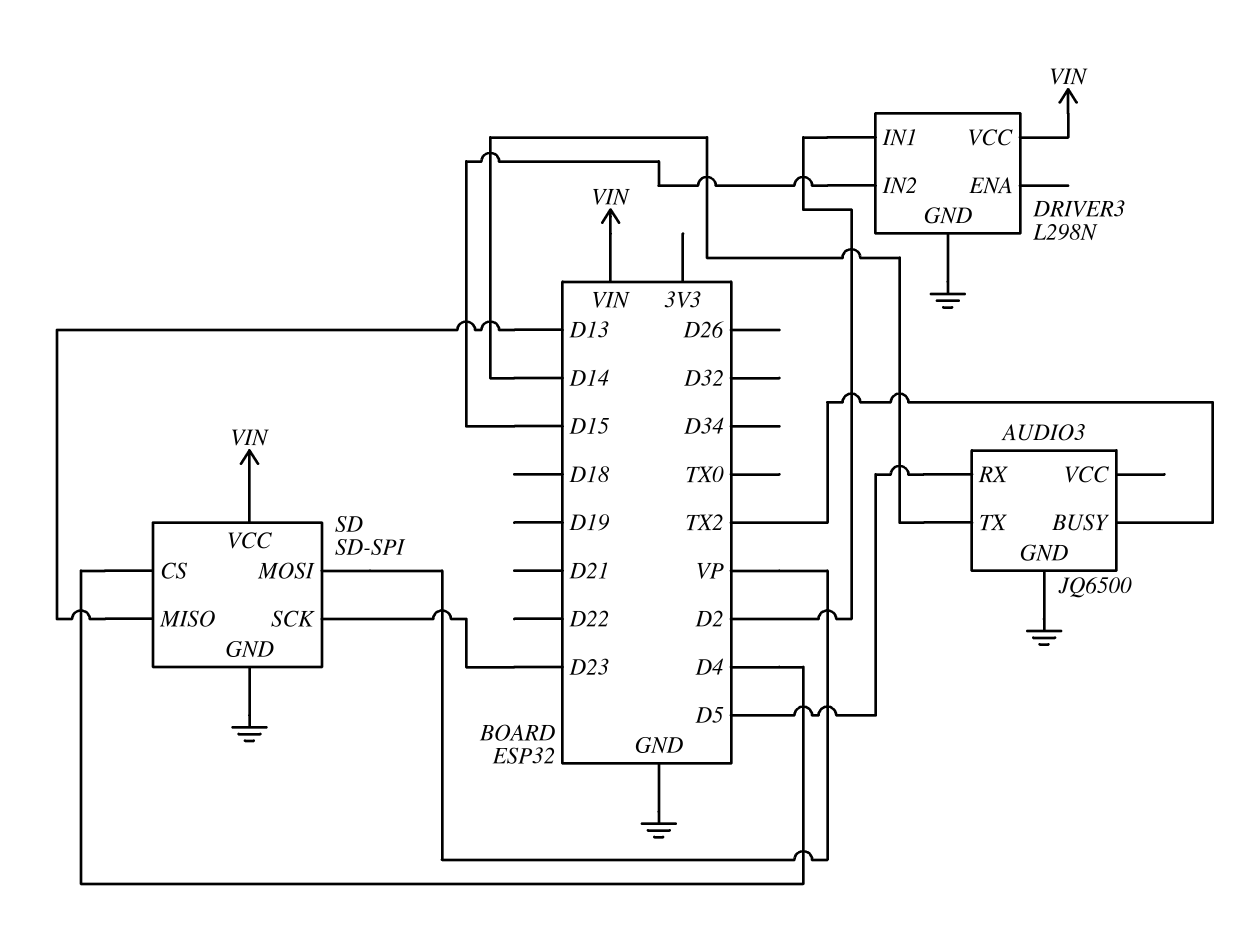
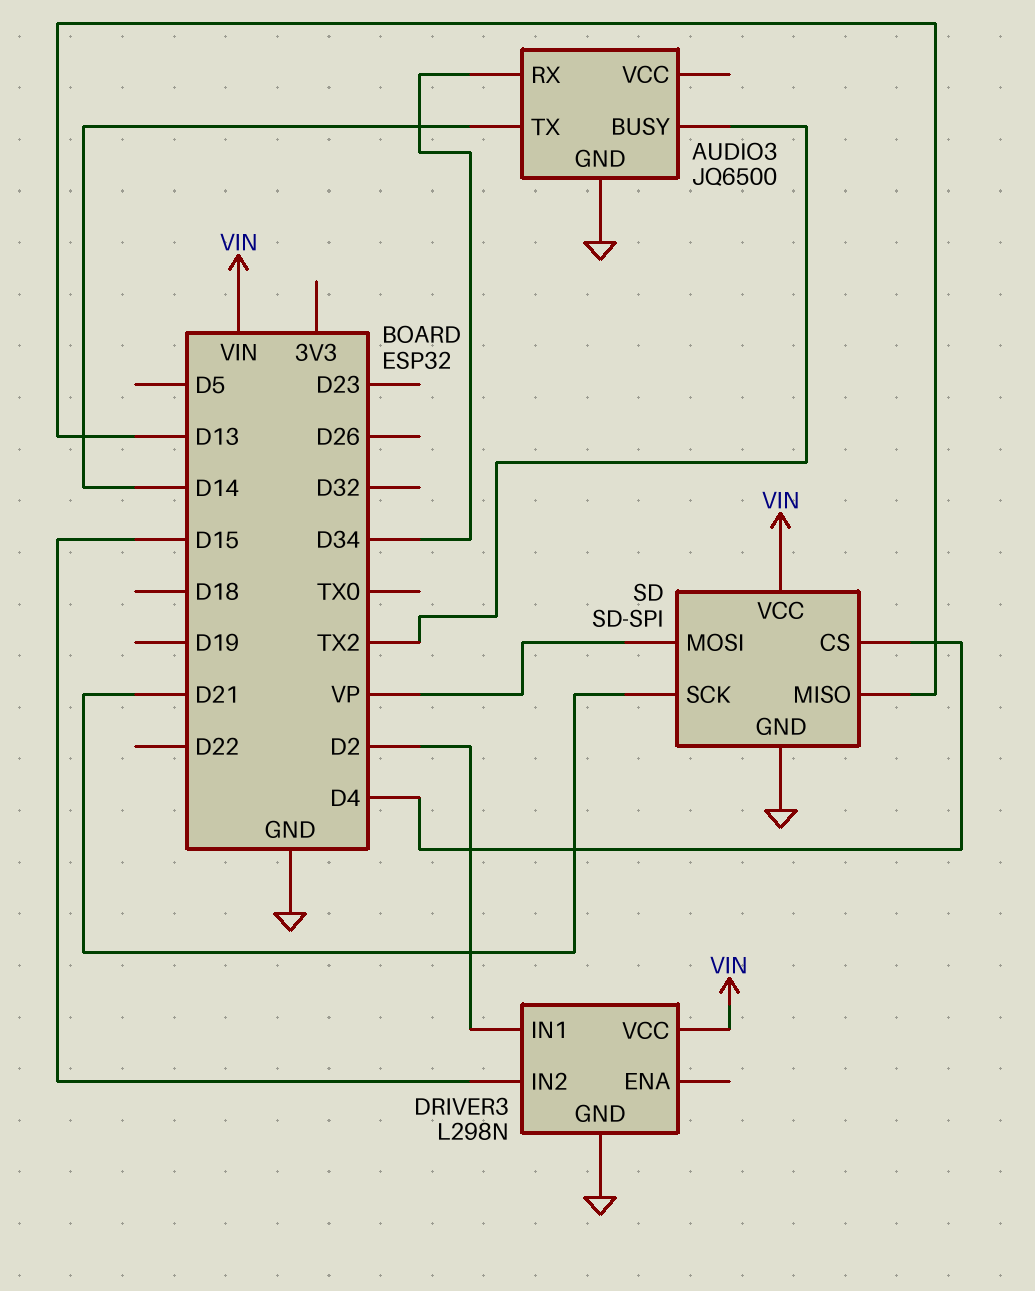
AUDIO3 pin RX: D5 -> D34
SD pin SCK: D23 -> D21

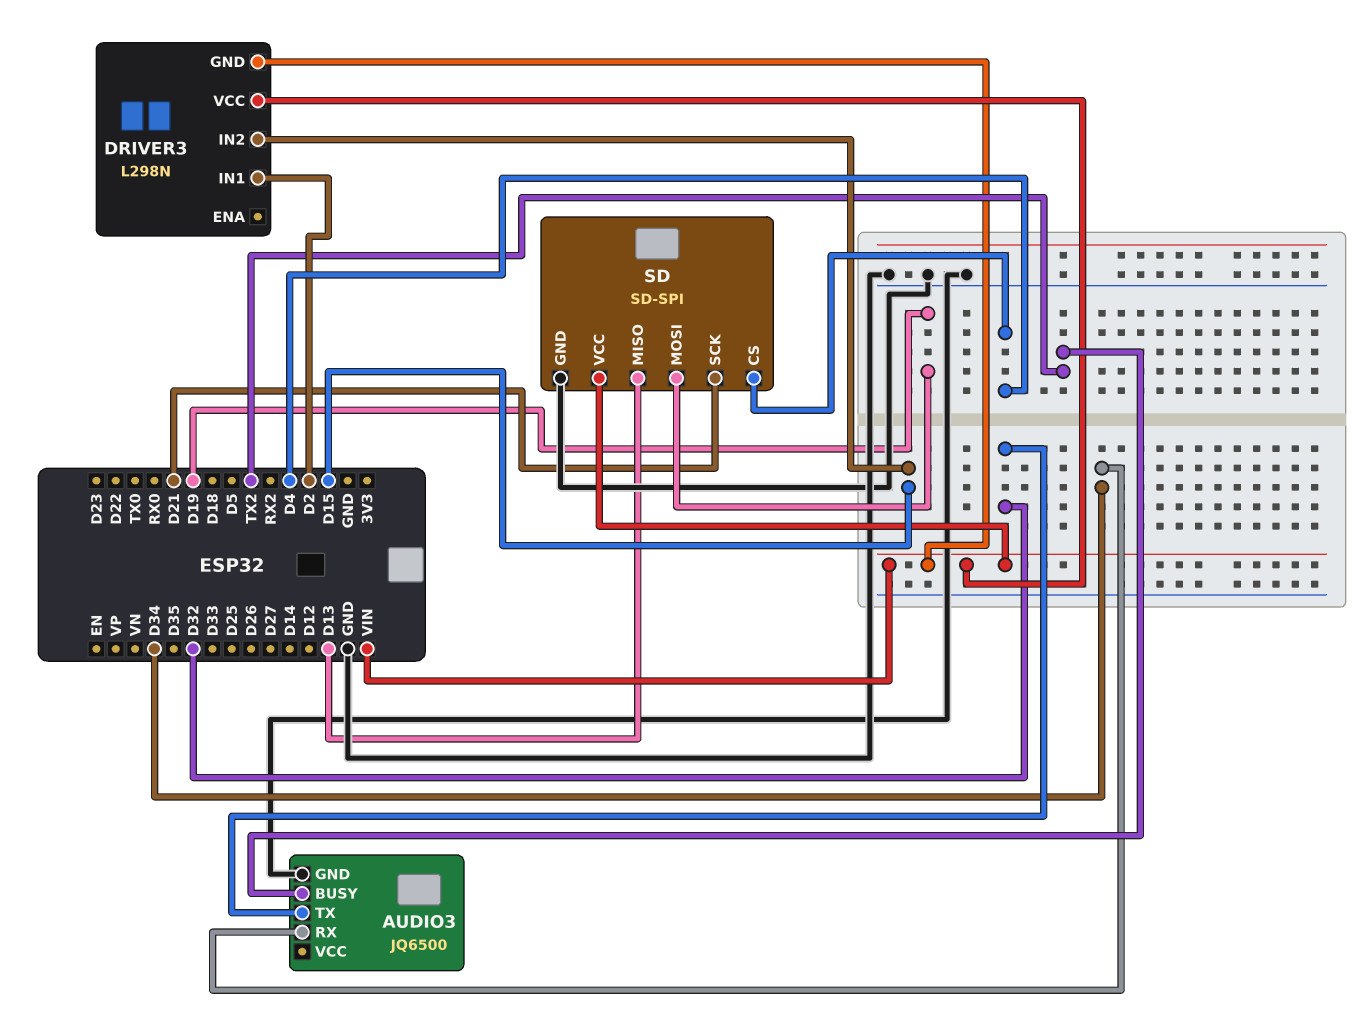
AUDIO3 pin TX: D14 -> D32
DRIVER3 pin GND: GND -> VIN
SD pin MOSI: VP -> D19

